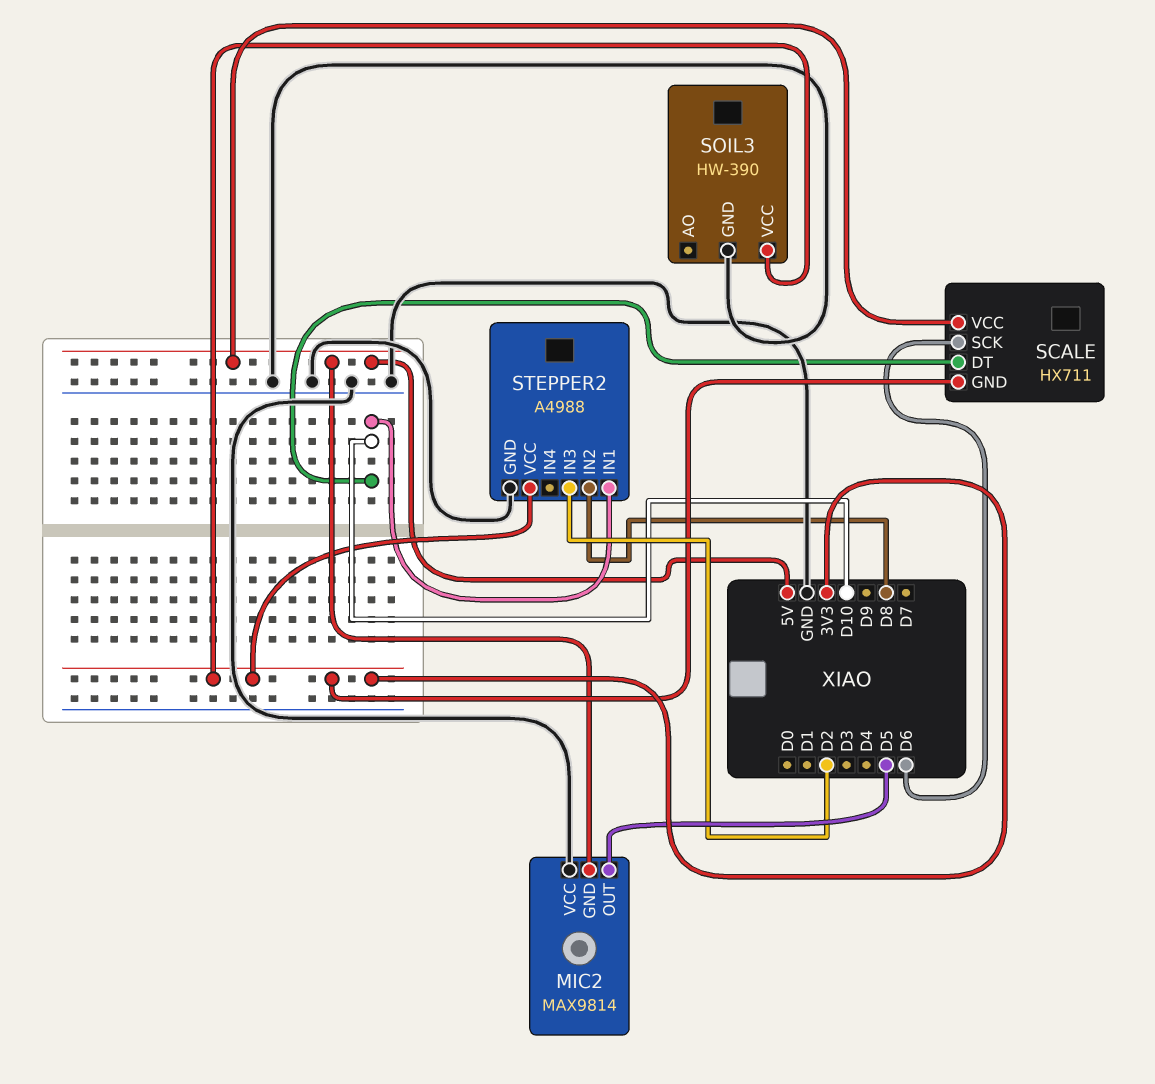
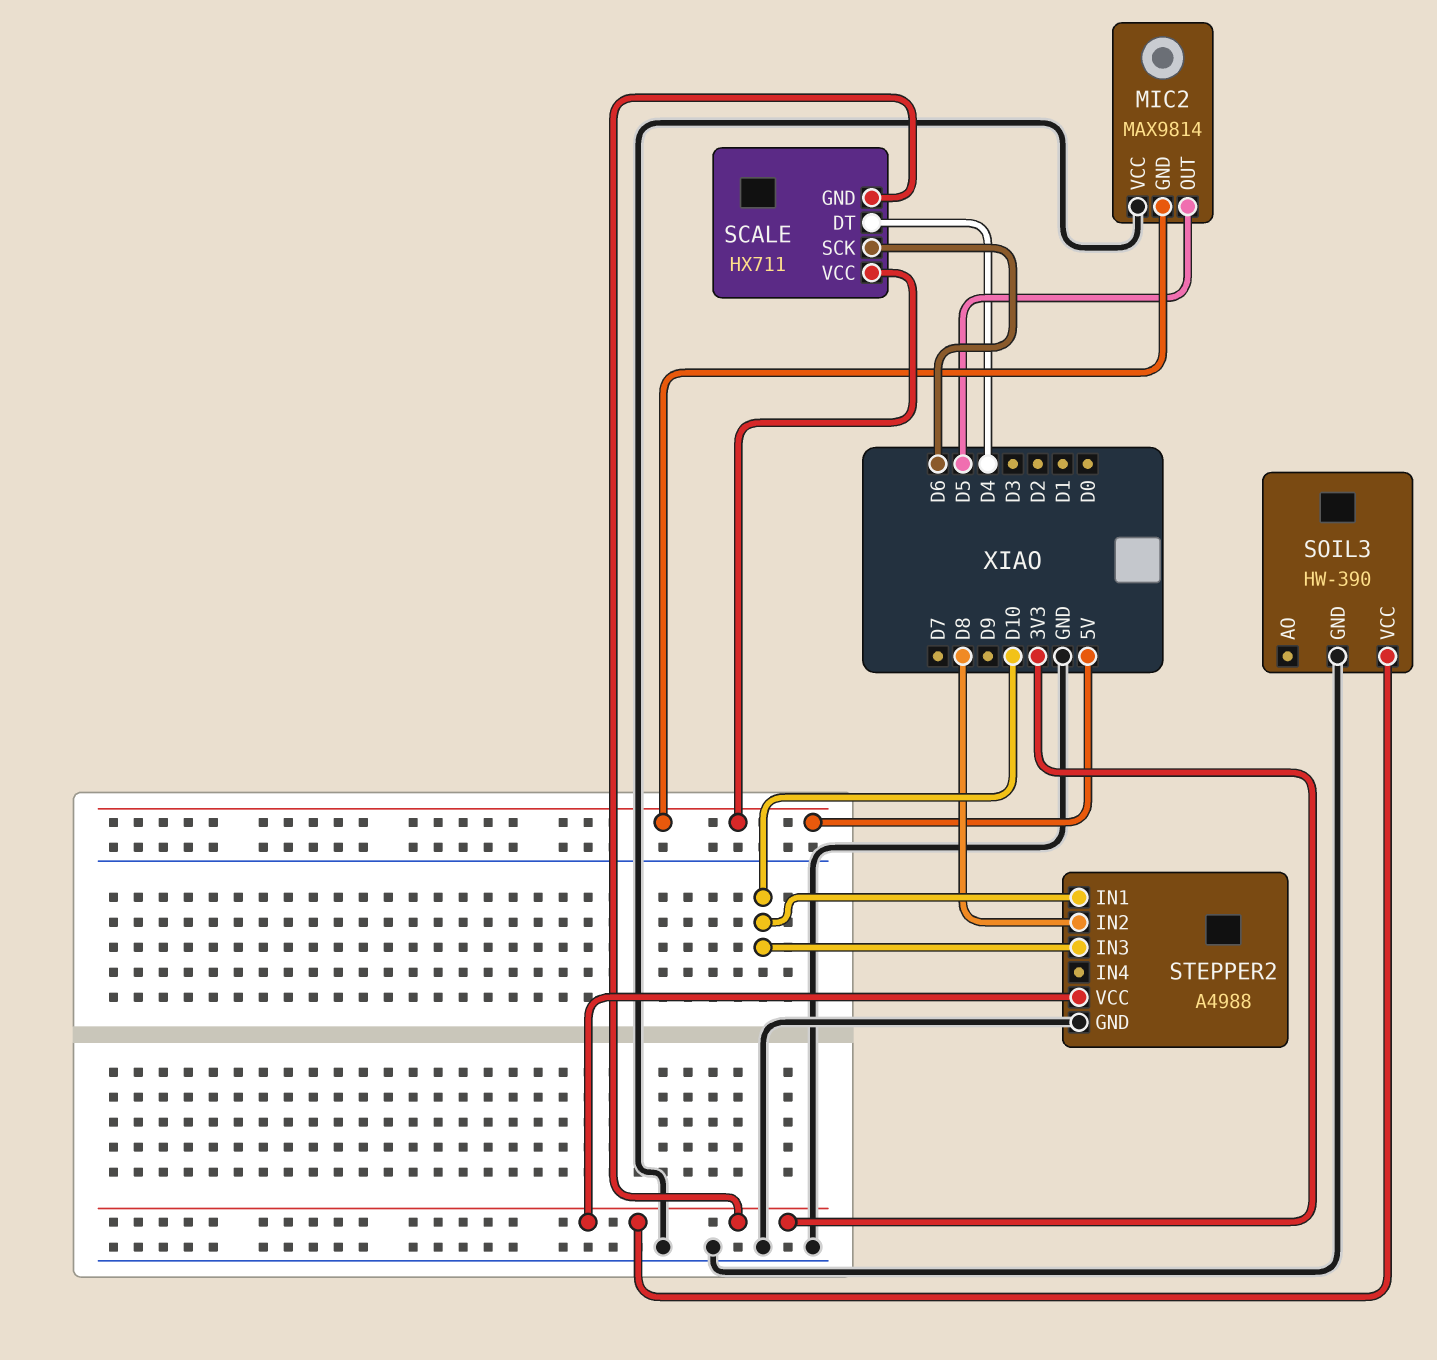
SCALE pin DT: D10 -> D4
STEPPER2 pin IN3: D2 -> D10

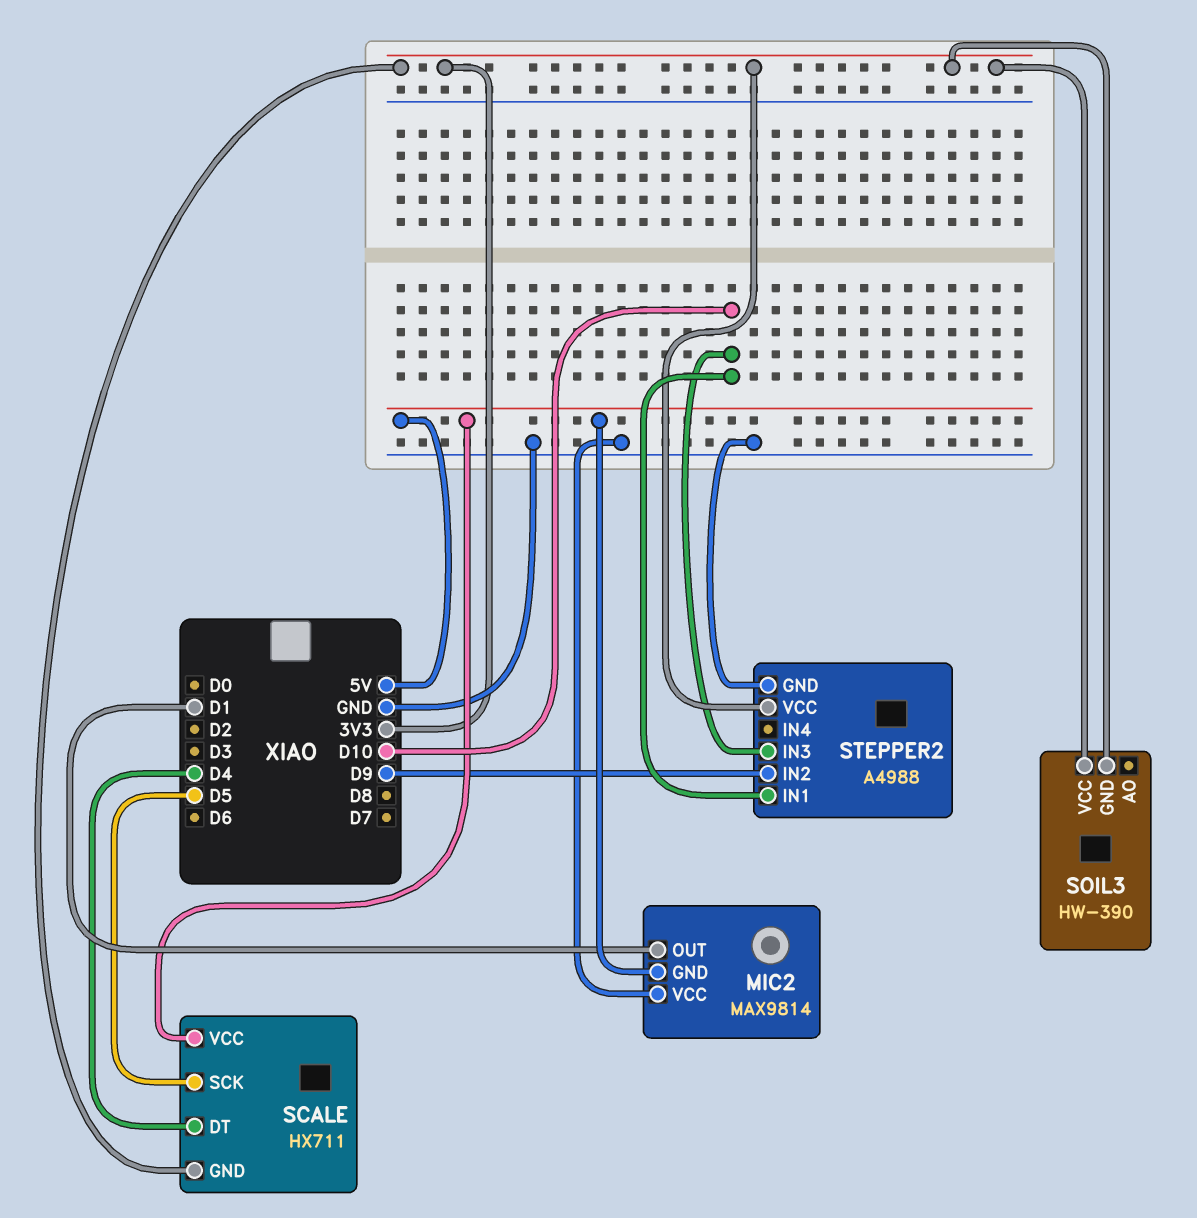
MIC2 pin OUT: D5 -> D1
SCALE pin SCK: D6 -> D5
SOIL3 pin GND: GND -> 3V3
STEPPER2 pin IN2: D8 -> D9

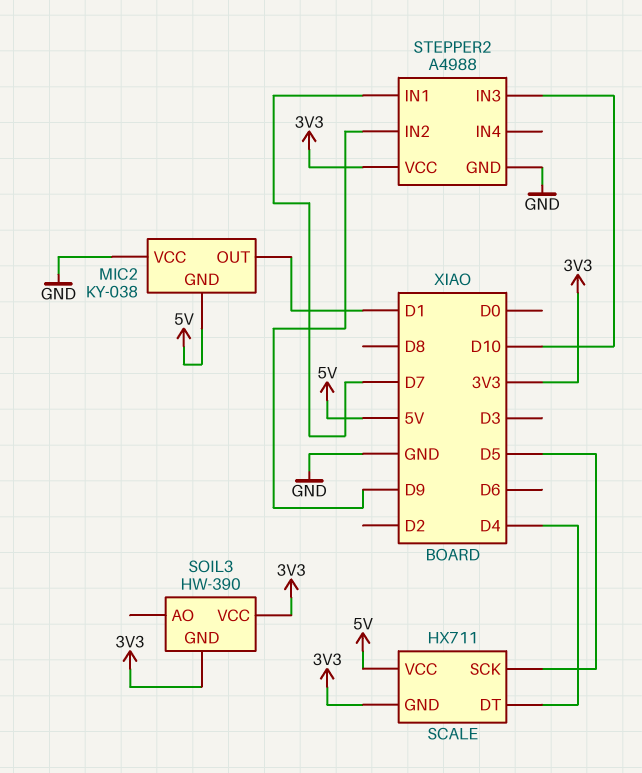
MIC2: MAX9814 -> KY-038
STEPPER2 pin IN1: D10 -> D7

